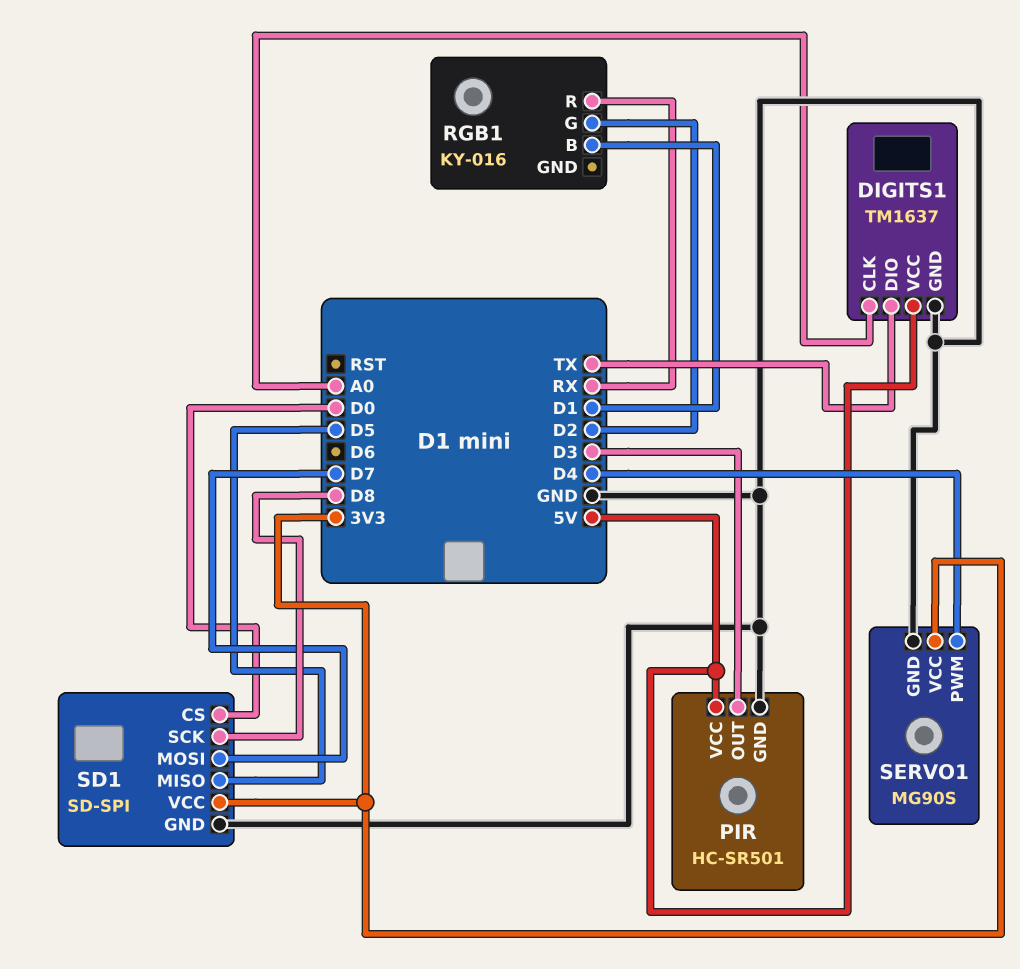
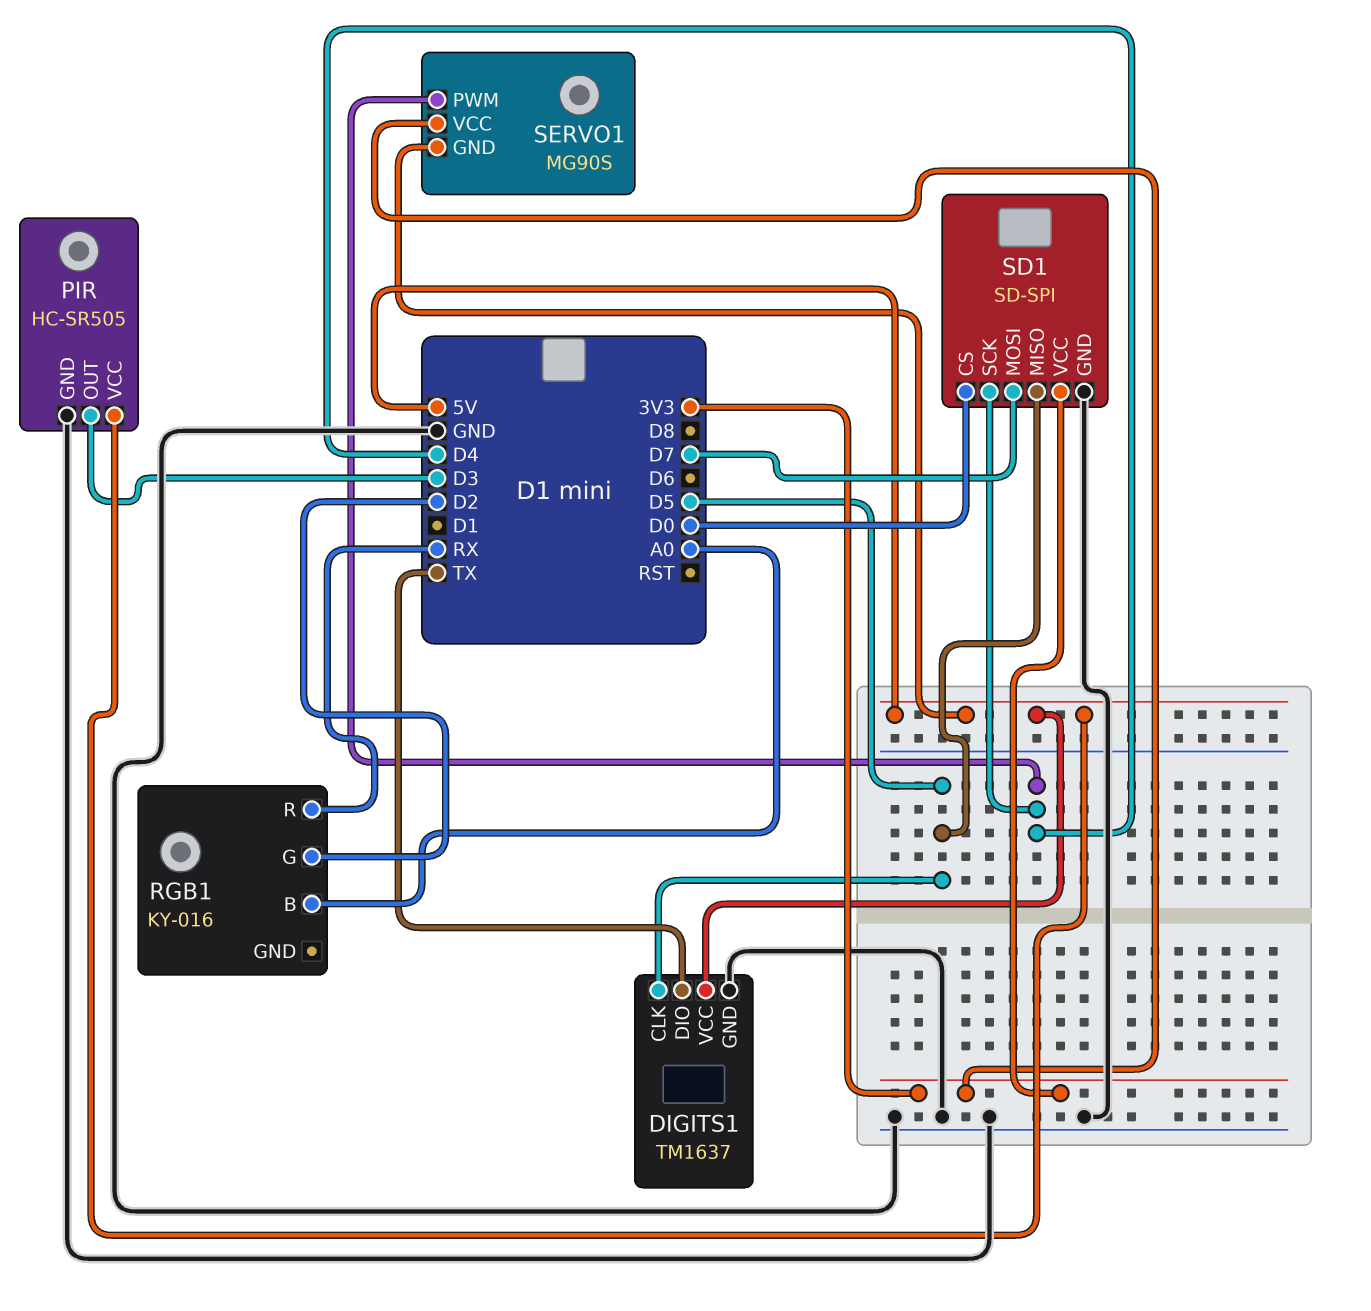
DIGITS1 pin CLK: A0 -> D5
PIR: HC-SR501 -> HC-SR505
RGB1 pin B: D1 -> A0
SD1 pin SCK: D8 -> D4
SERVO1 pin GND: GND -> 5V

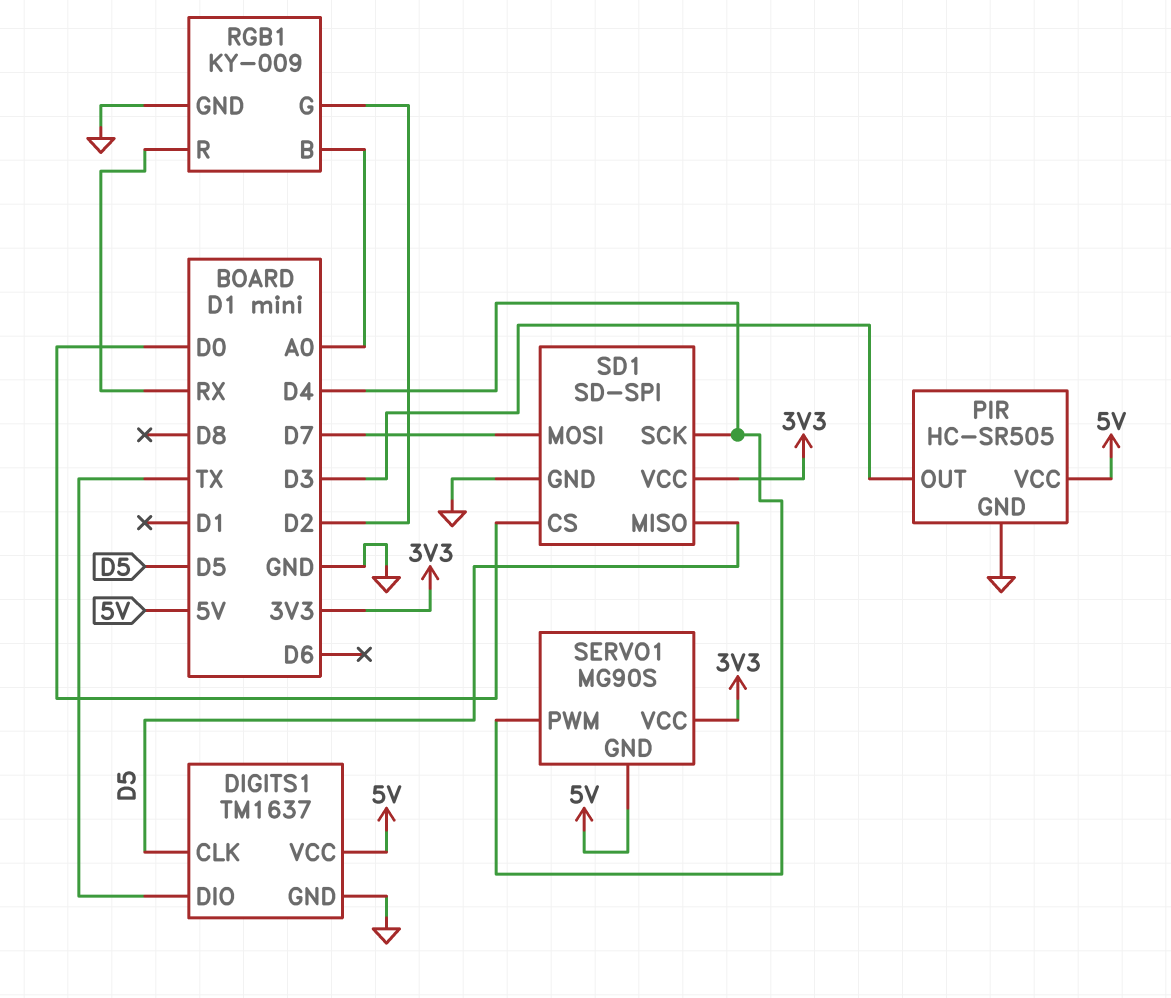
RGB1: KY-016 -> KY-009
RGB1 pin GND: none -> GND

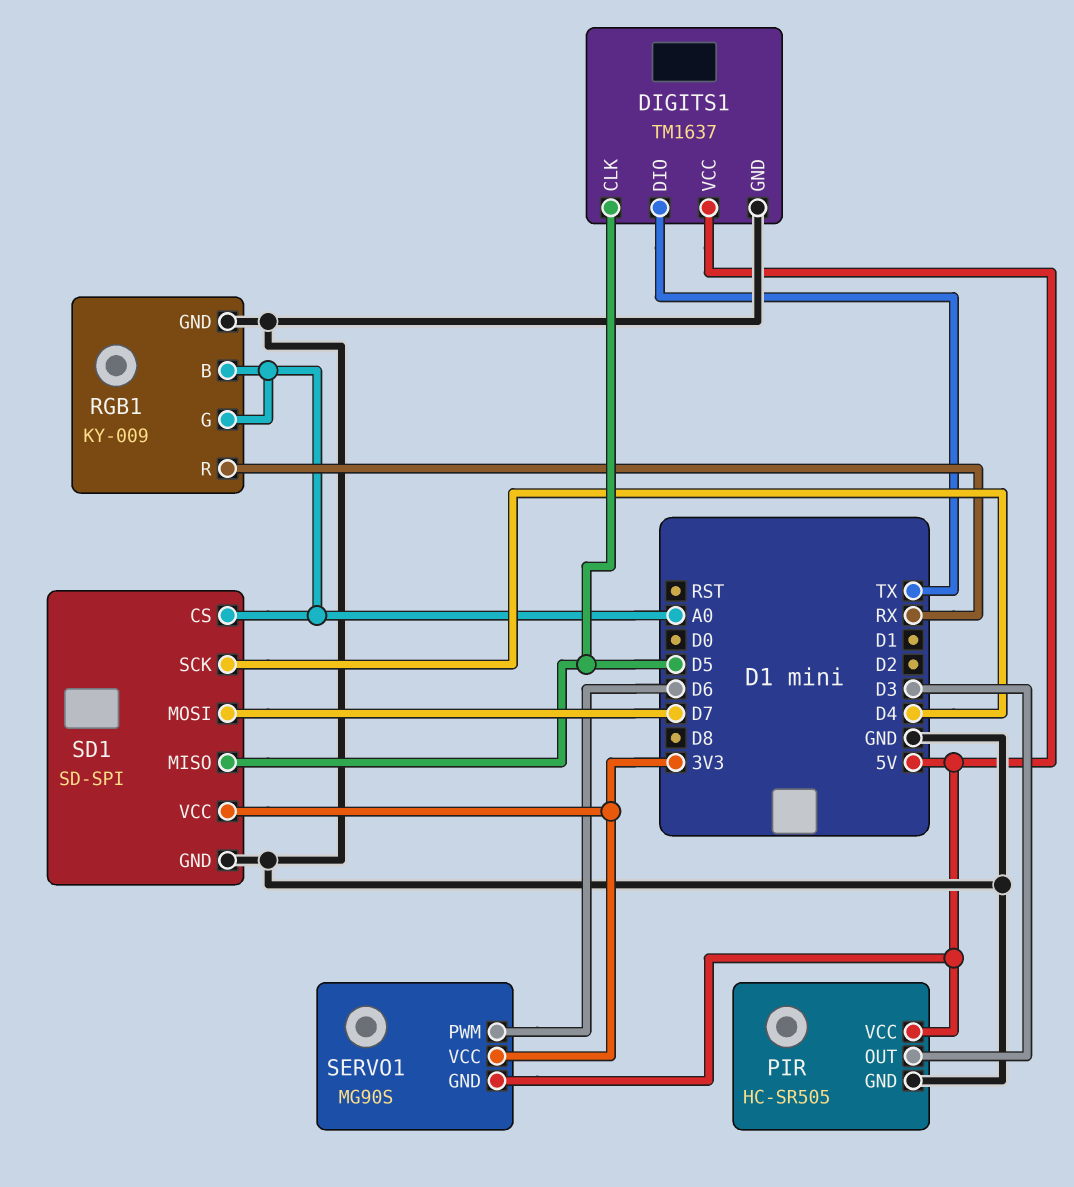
RGB1 pin G: D2 -> A0
SD1 pin CS: D0 -> A0
SERVO1 pin PWM: D4 -> D6

